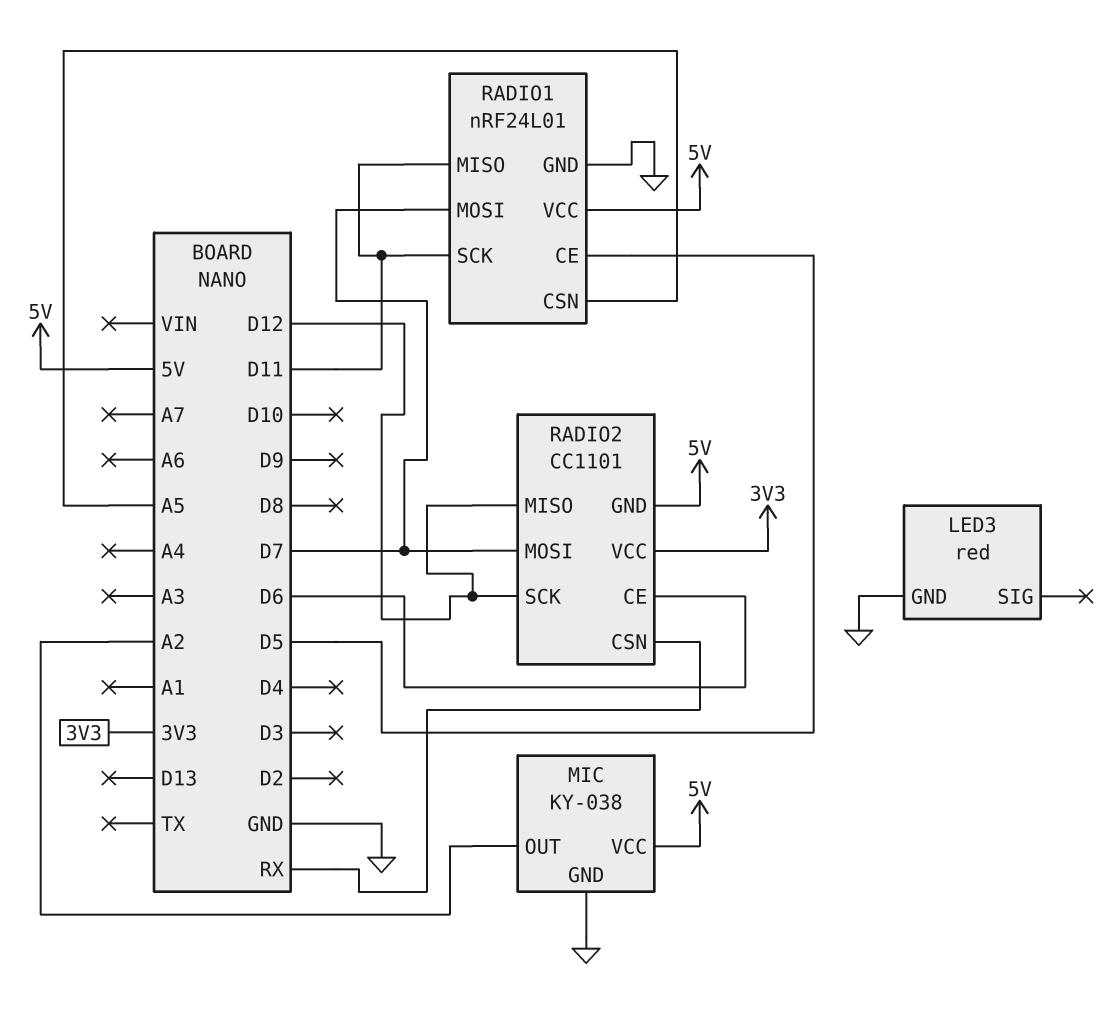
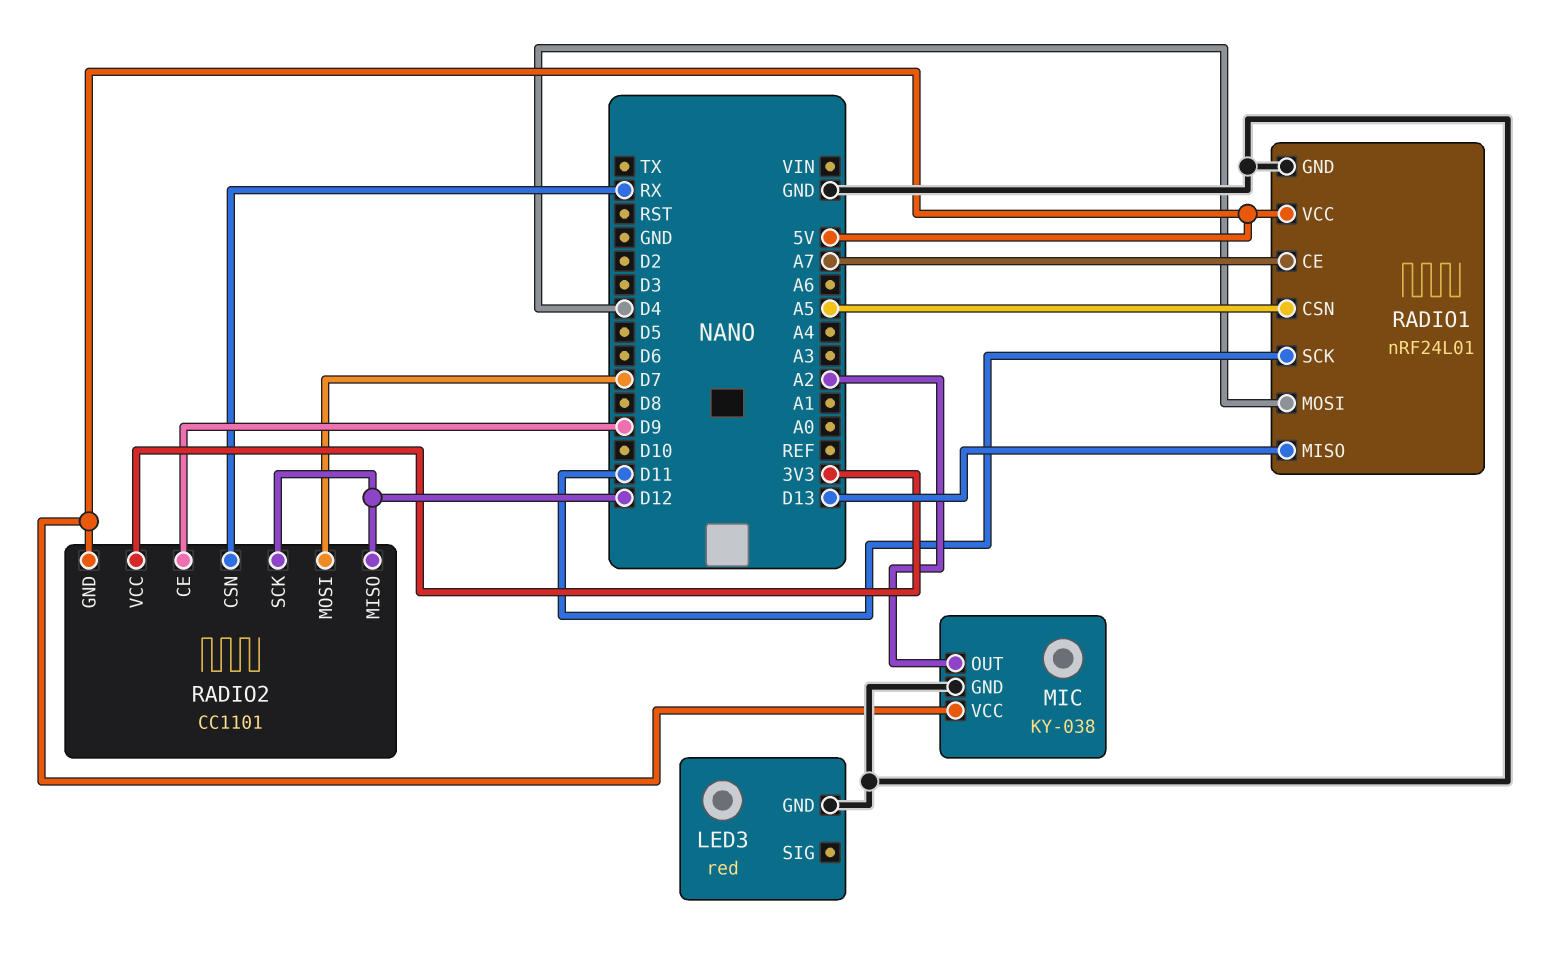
RADIO1 pin CE: D5 -> A7
RADIO1 pin MISO: D11 -> D13
RADIO1 pin MOSI: D7 -> D4
RADIO2 pin CE: D6 -> D9

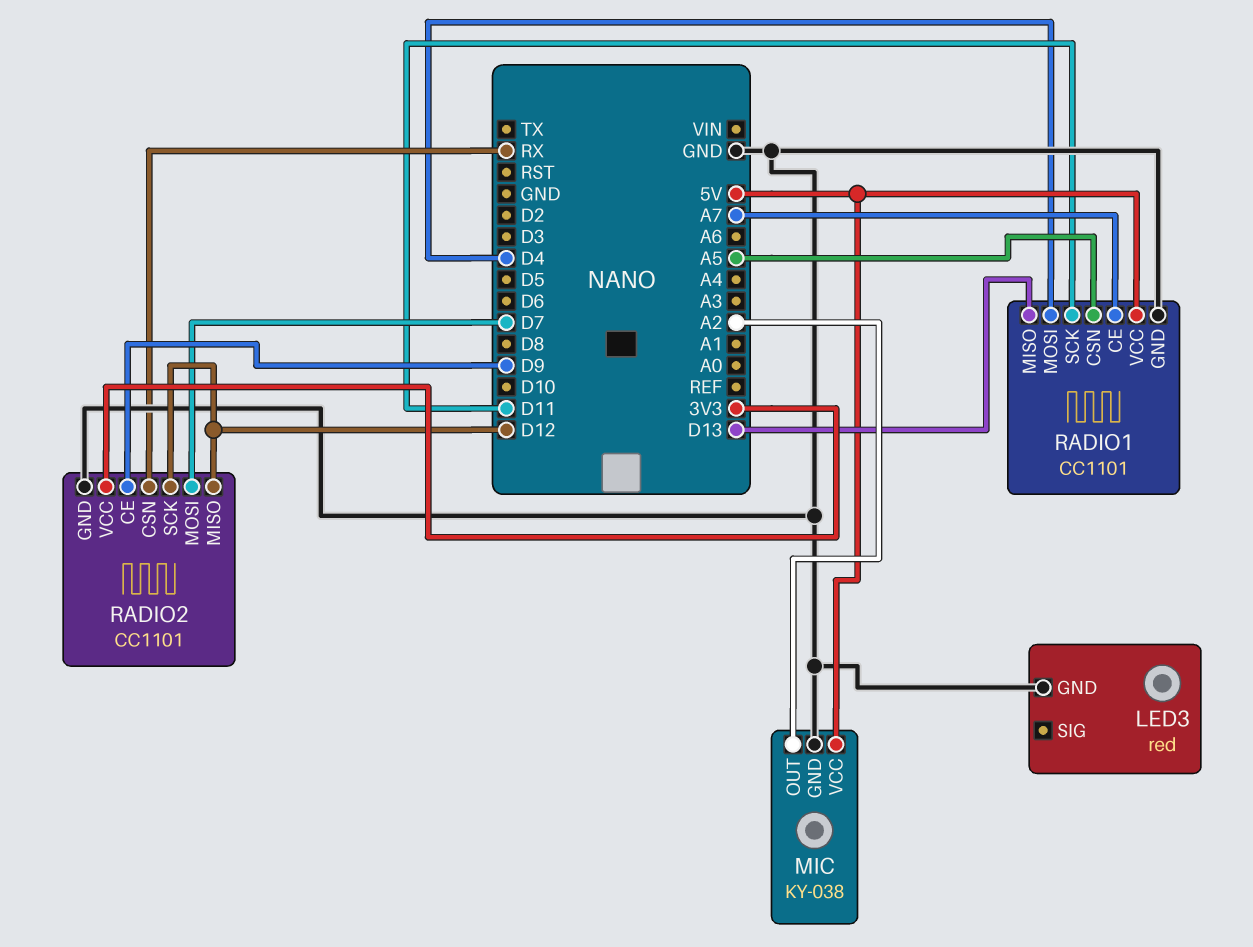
RADIO1: nRF24L01 -> CC1101
RADIO2 pin GND: 5V -> GND

